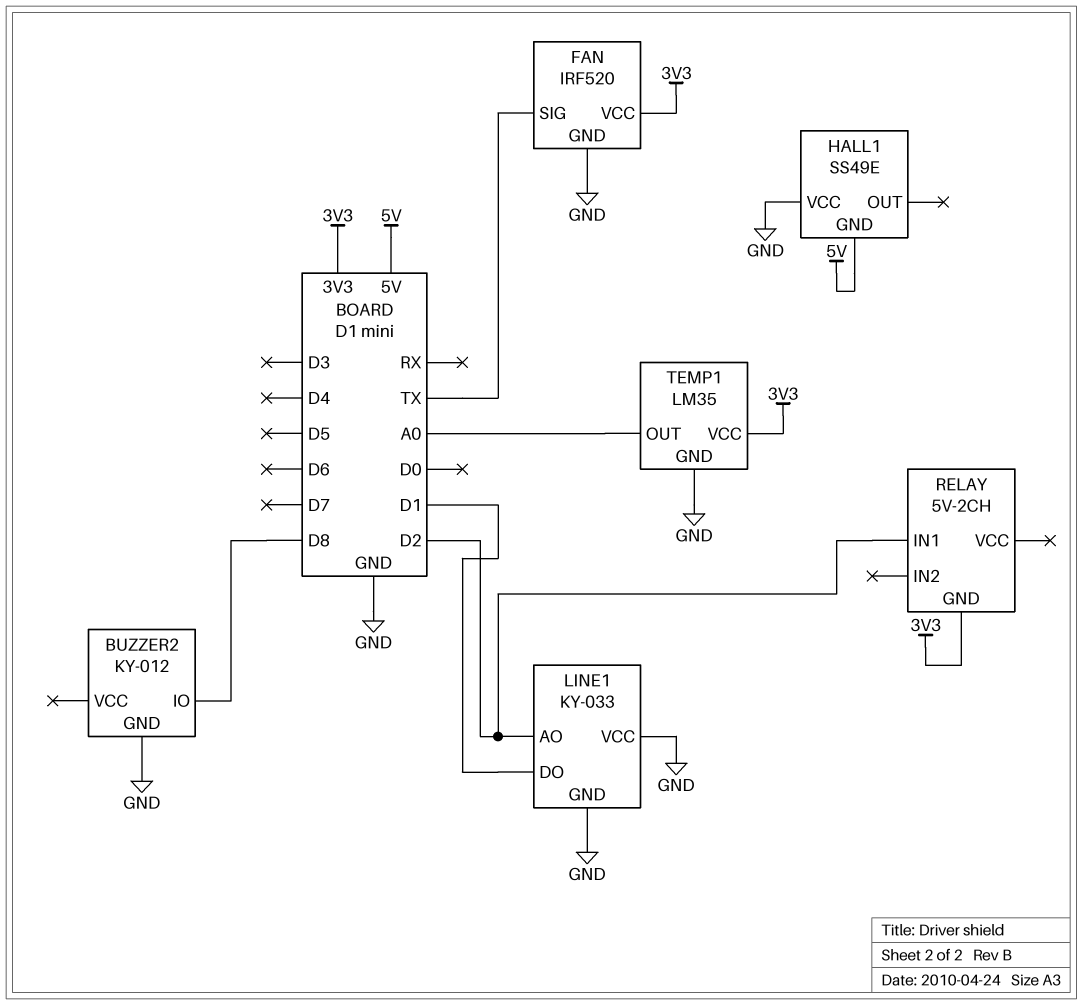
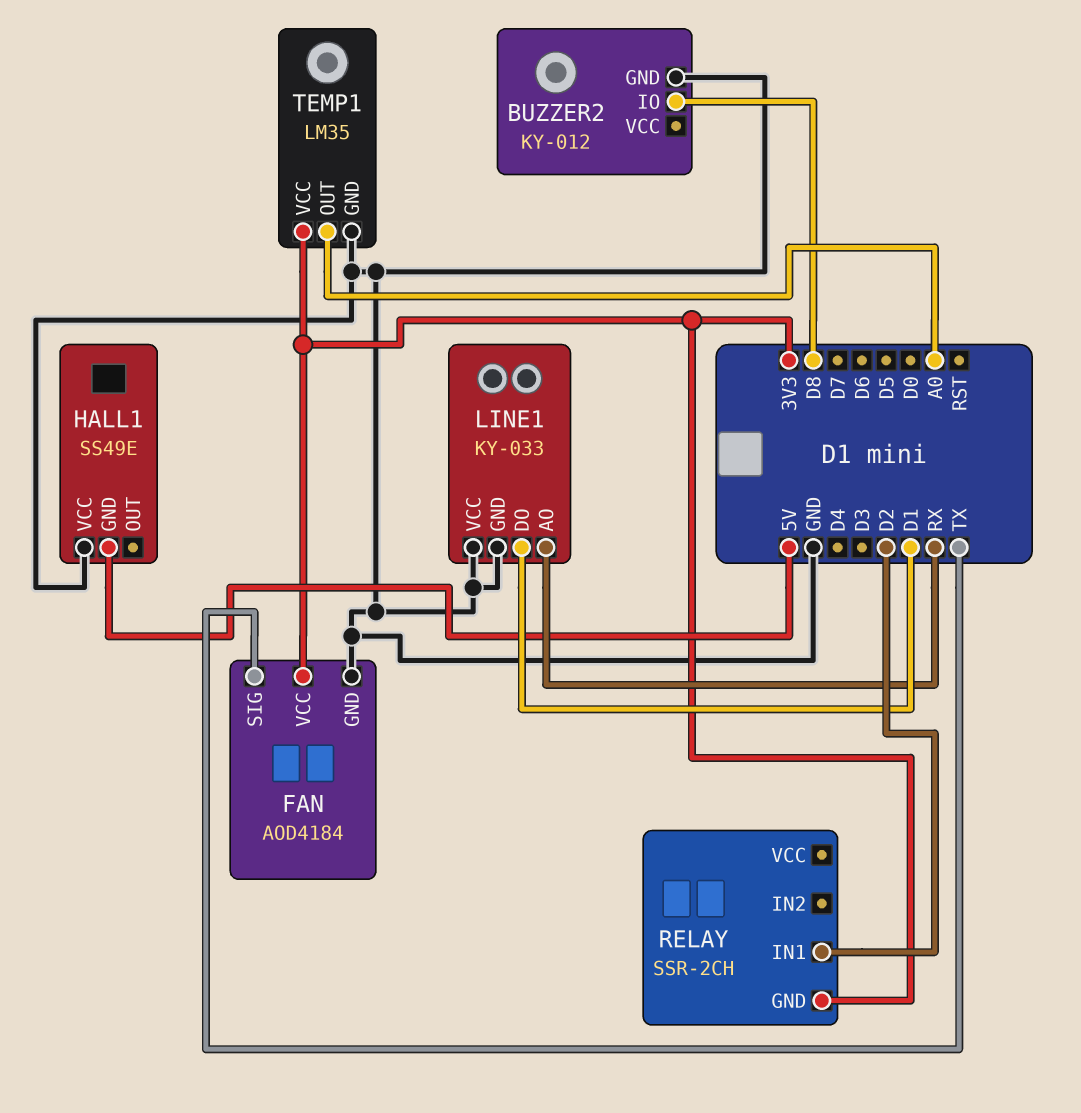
FAN: IRF520 -> AOD4184
LINE1 pin AO: D2 -> RX
RELAY: 5V-2CH -> SSR-2CH

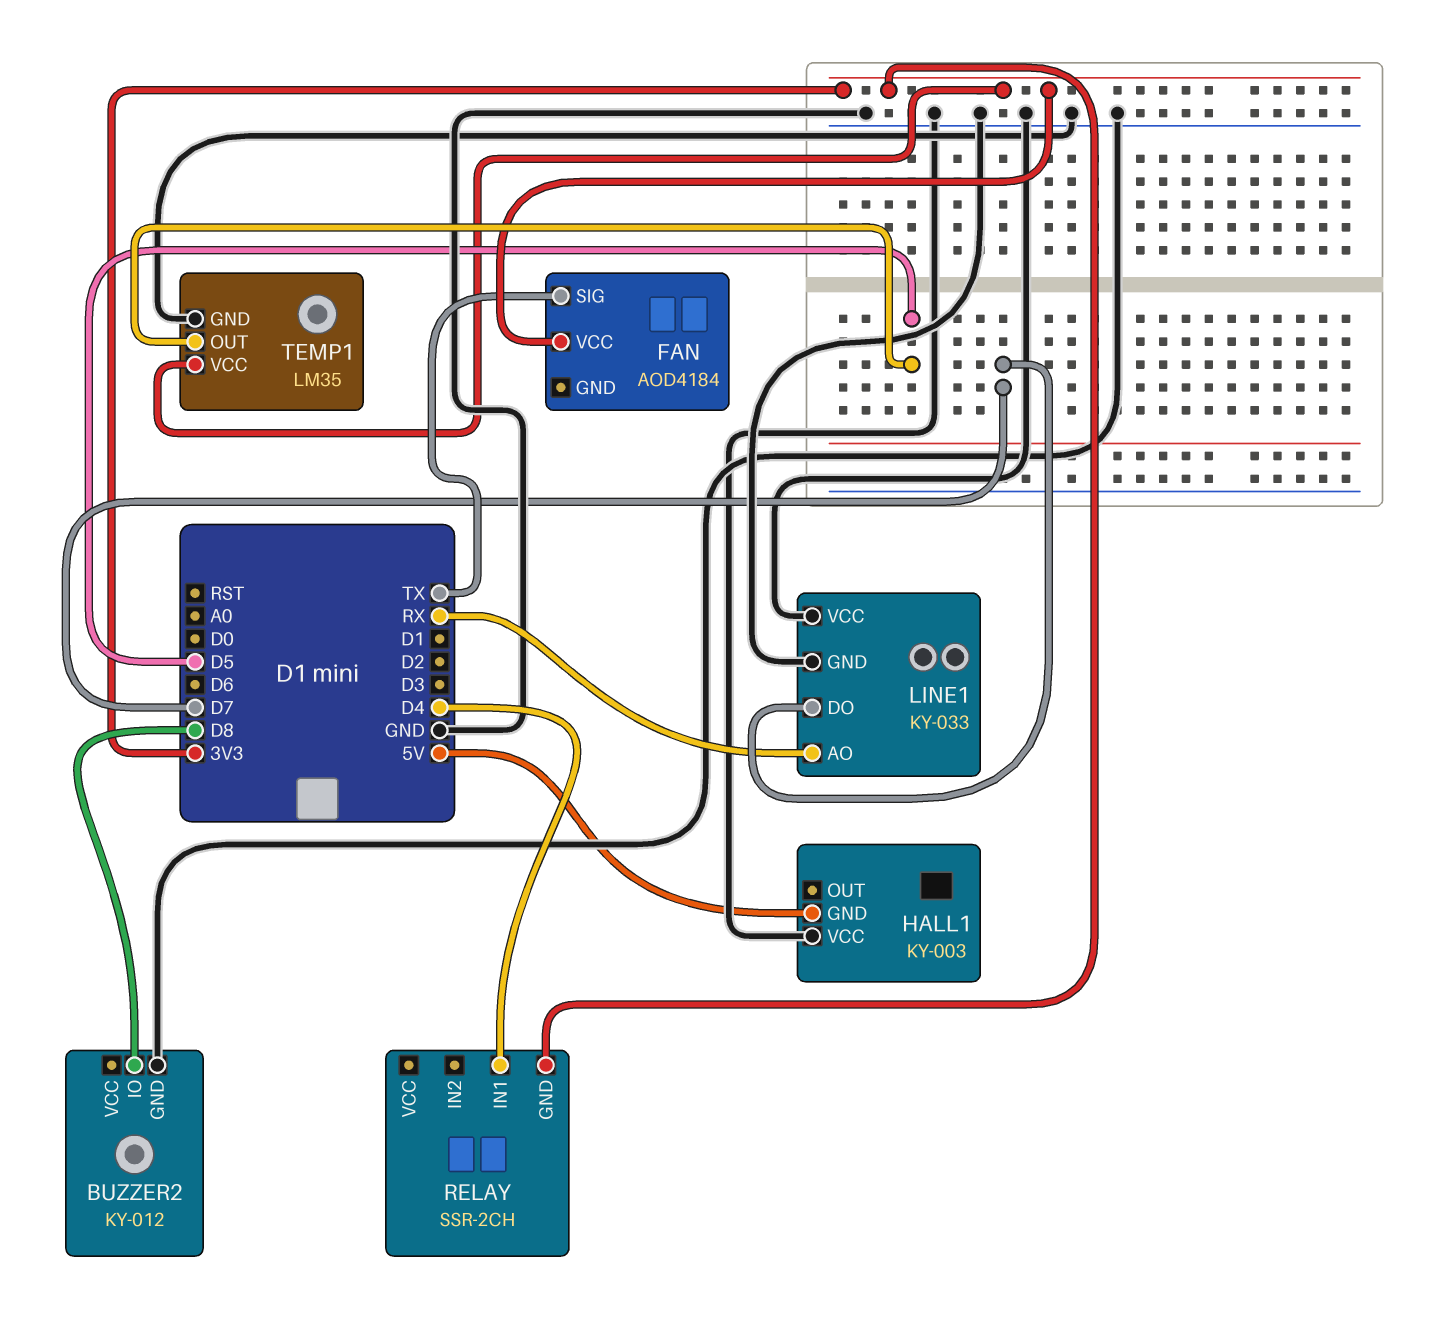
FAN pin GND: GND -> none
HALL1: SS49E -> KY-003
LINE1 pin DO: D1 -> D7
RELAY pin IN1: D2 -> D4
TEMP1 pin OUT: A0 -> D5

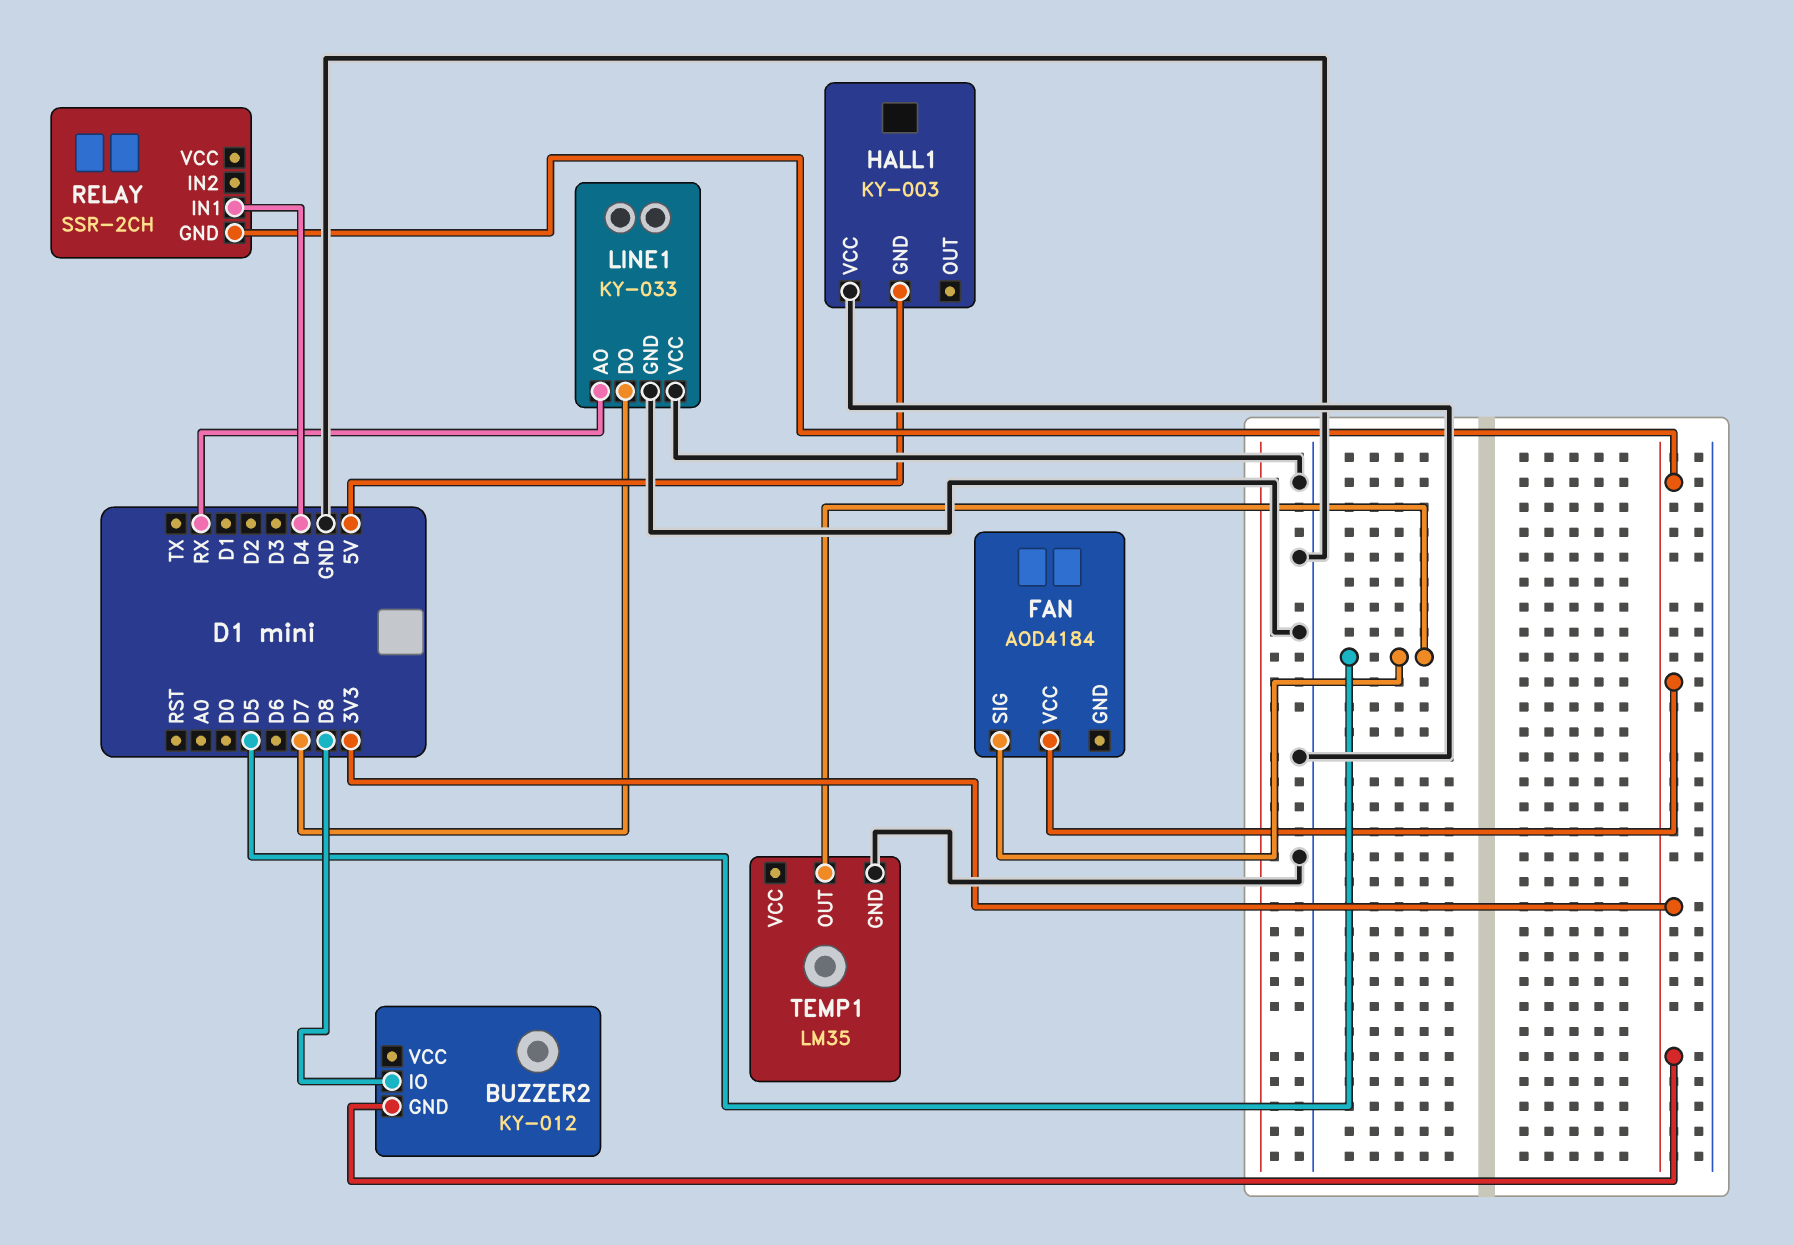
BUZZER2 pin GND: GND -> 3V3
FAN pin SIG: TX -> D5
TEMP1 pin VCC: 3V3 -> none

